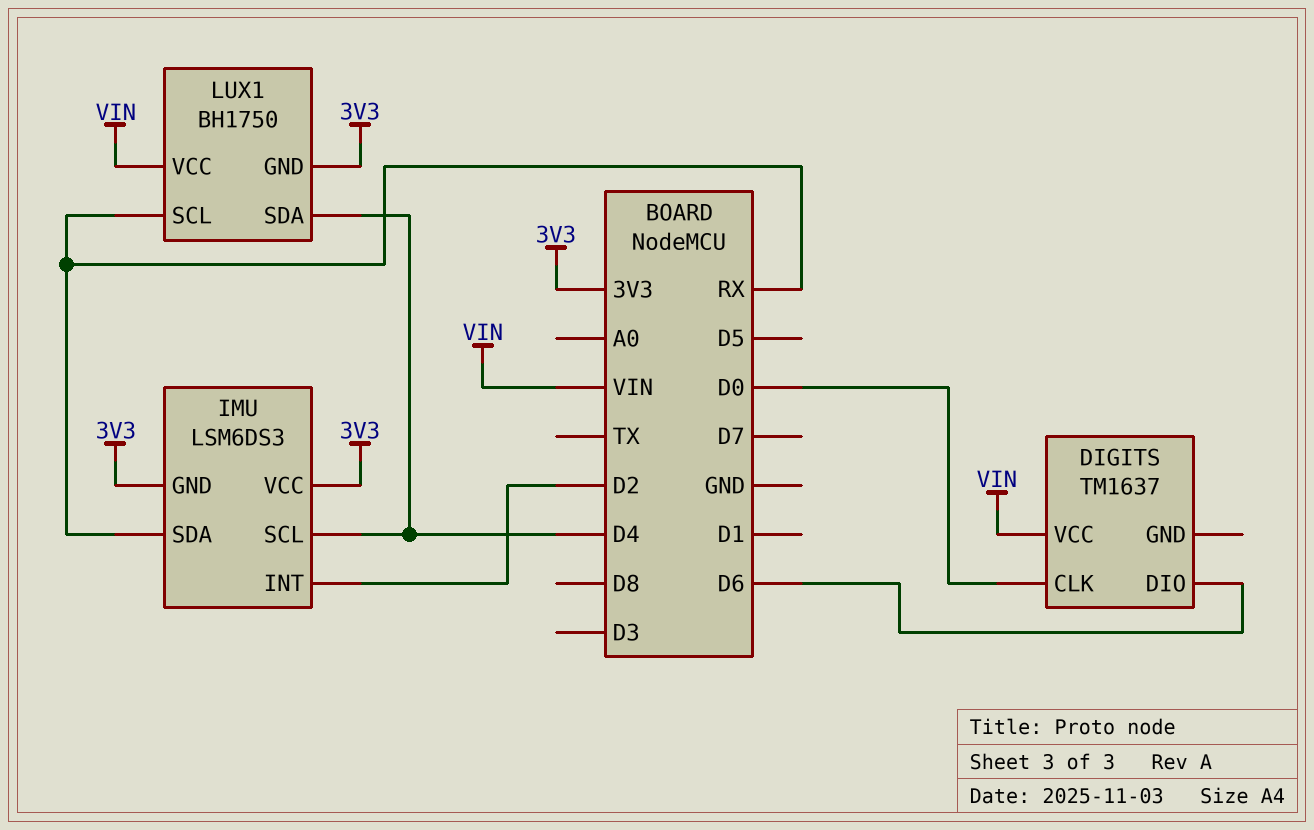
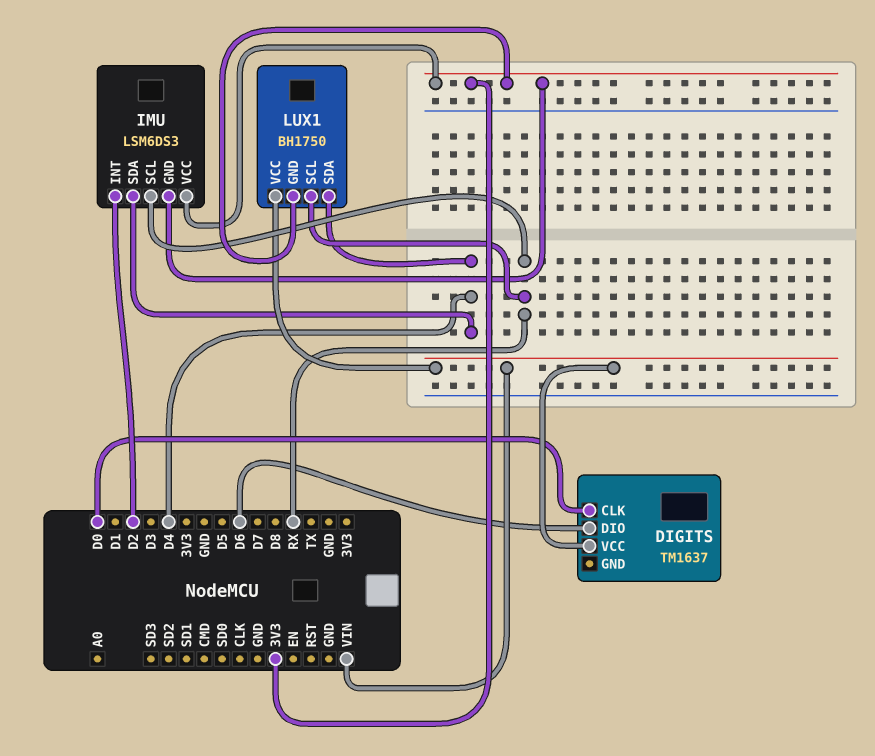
IMU pin SCL: D4 -> RX
IMU pin SDA: RX -> D4

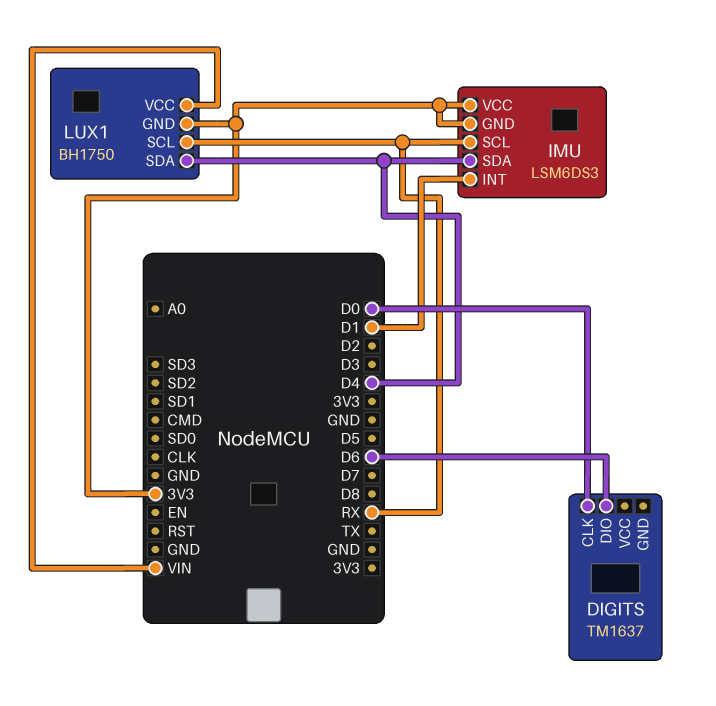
DIGITS pin VCC: VIN -> none
IMU pin INT: D2 -> D1

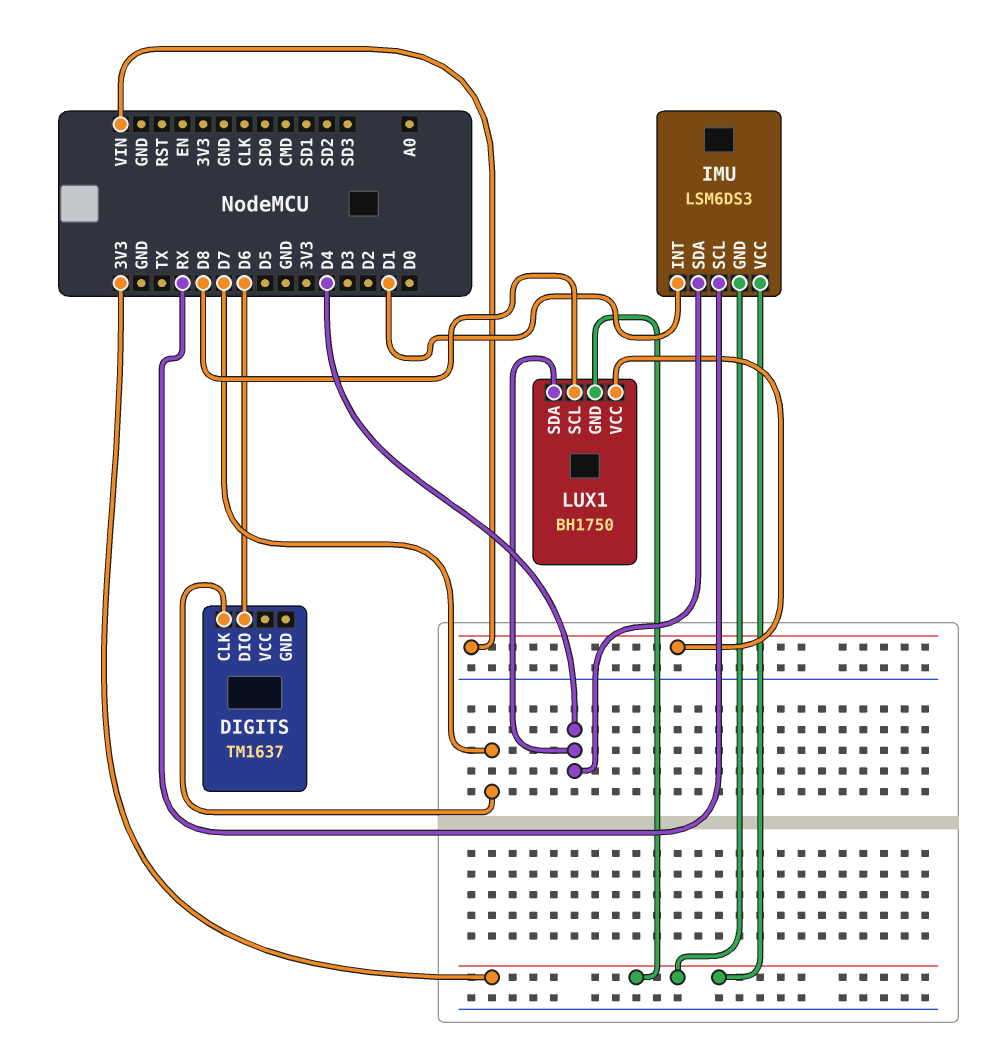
DIGITS pin CLK: D0 -> D7
LUX1 pin SCL: RX -> D8

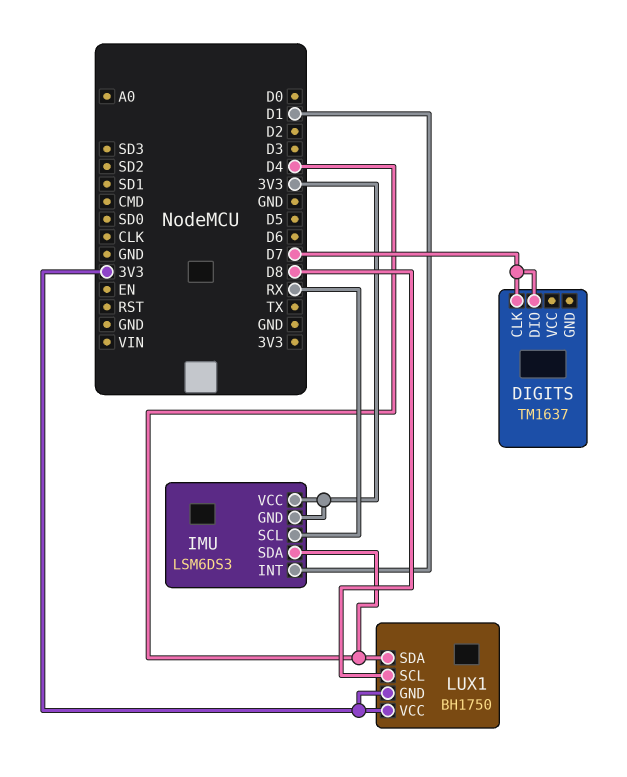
DIGITS pin DIO: D6 -> D7
LUX1 pin VCC: VIN -> 3V3

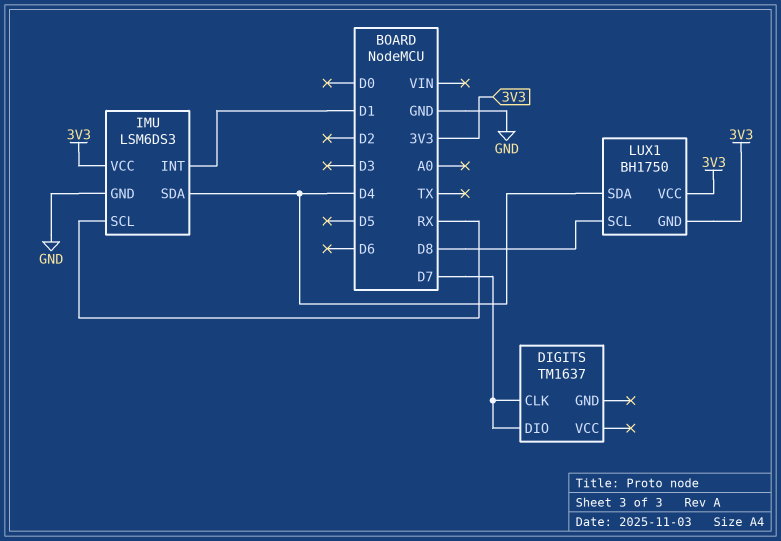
IMU pin GND: 3V3 -> GND

